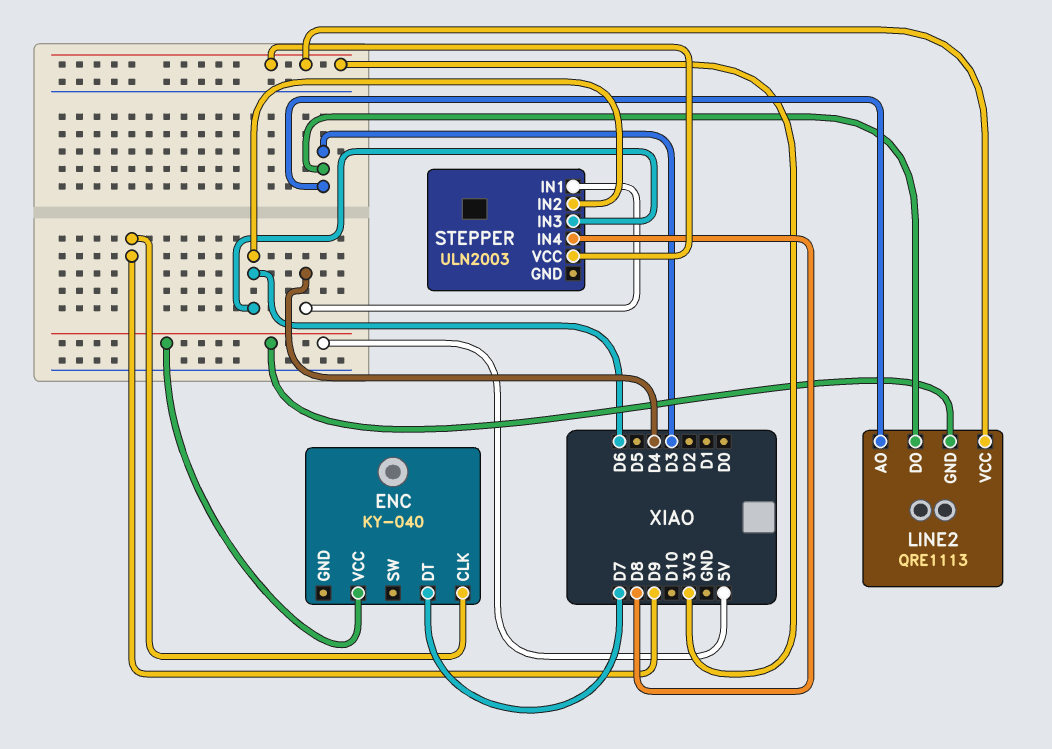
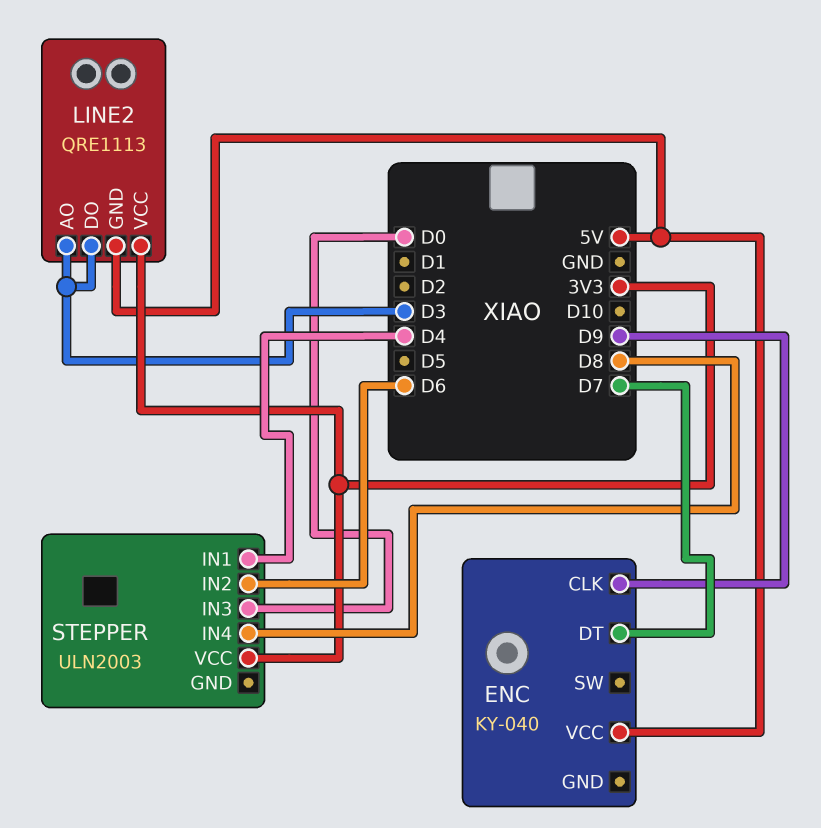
STEPPER pin IN3: D6 -> D0

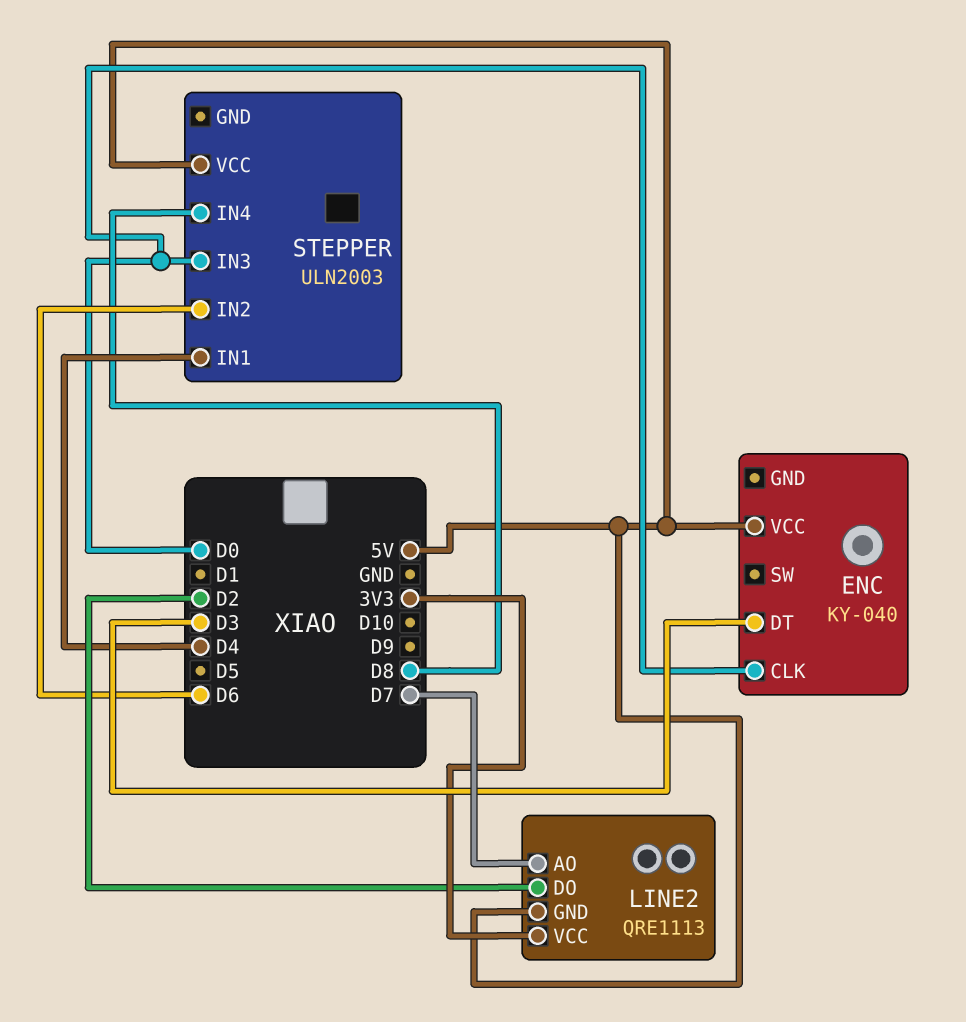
ENC pin CLK: D9 -> D0
ENC pin DT: D7 -> D3
LINE2 pin AO: D3 -> D7
LINE2 pin DO: D3 -> D2
STEPPER pin VCC: 3V3 -> 5V

